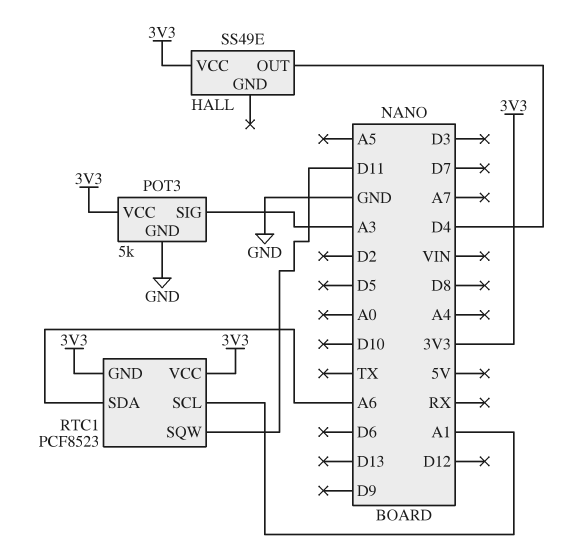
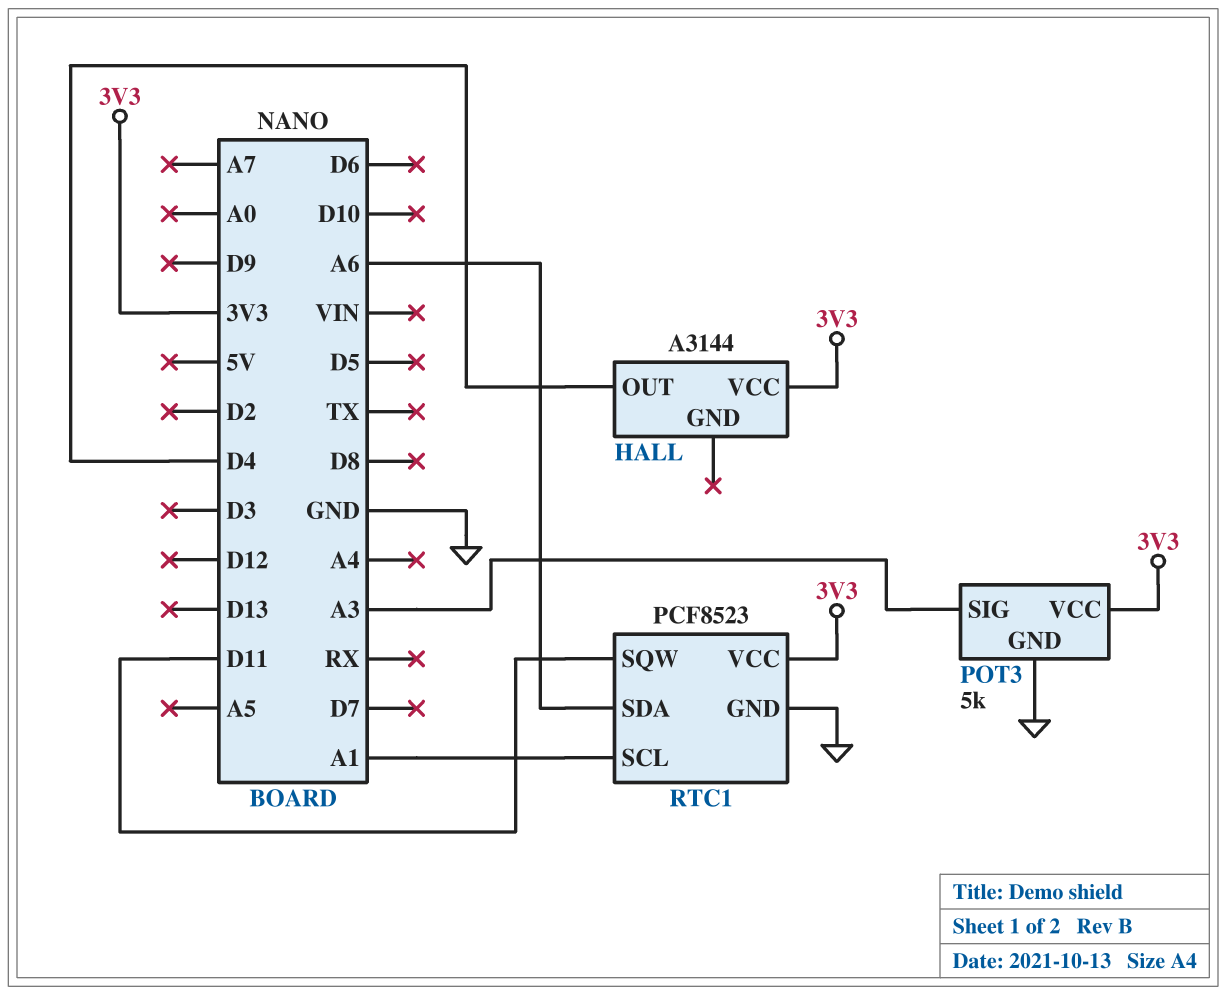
HALL: SS49E -> A3144
RTC1 pin GND: 3V3 -> GND

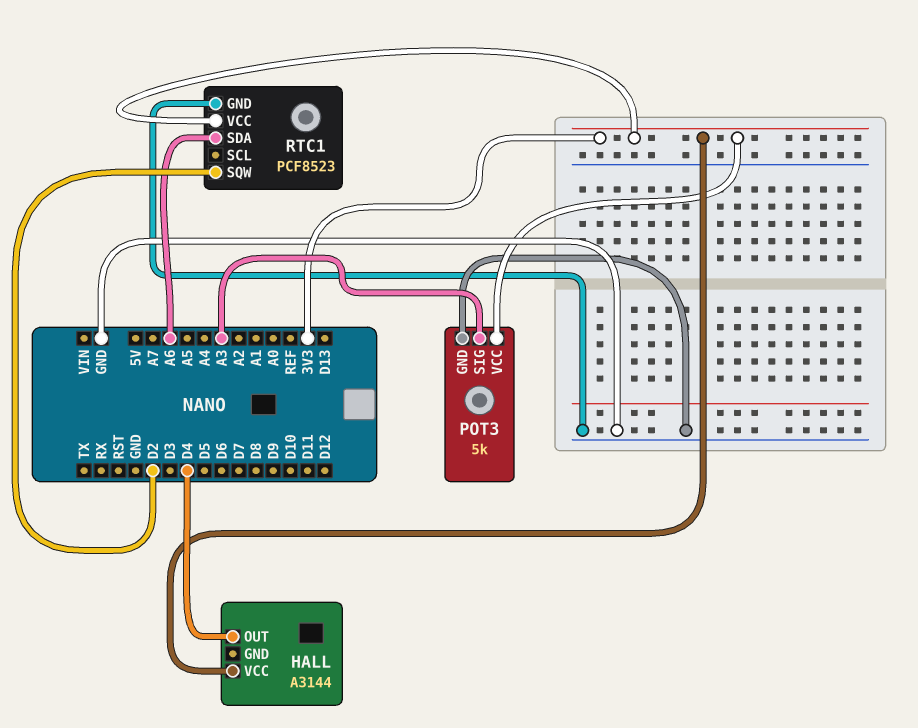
RTC1 pin SCL: A1 -> none
RTC1 pin SQW: D11 -> D2

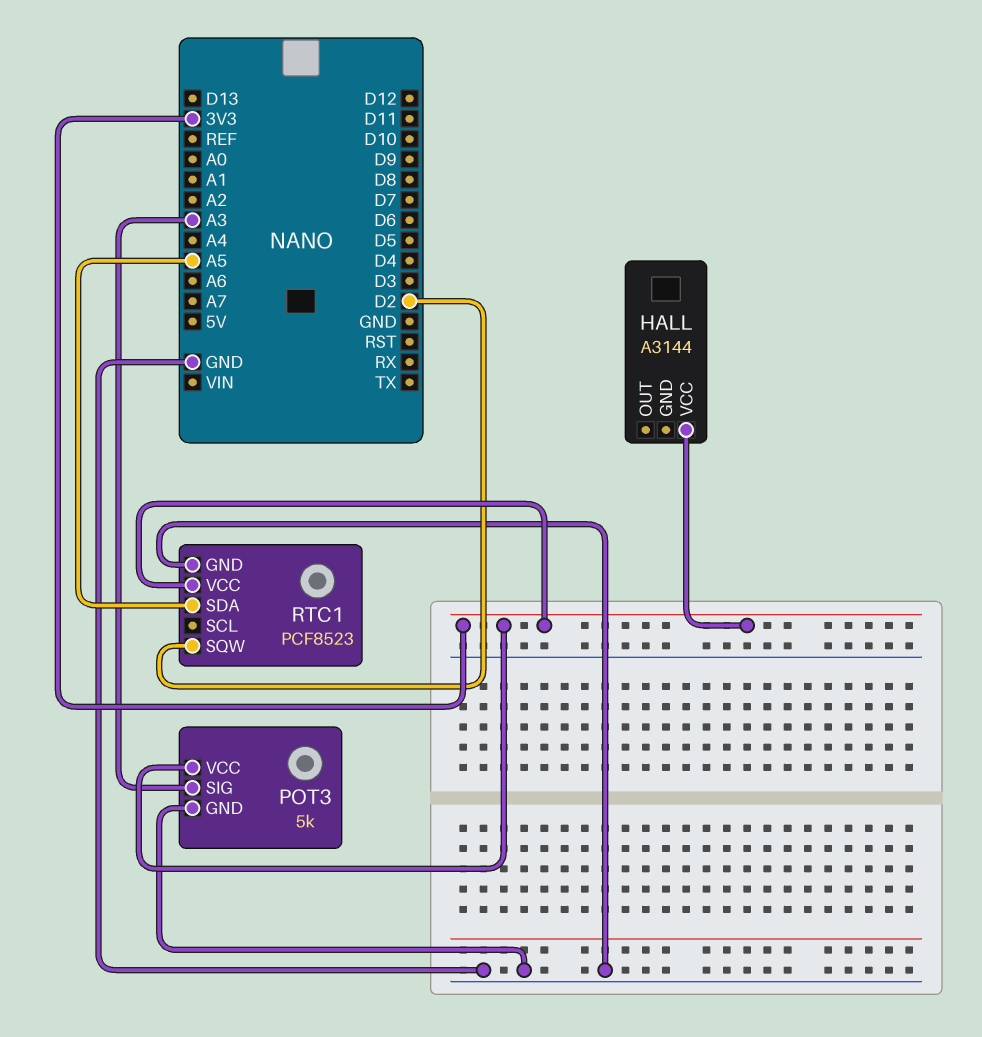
HALL pin OUT: D4 -> none
RTC1 pin SDA: A6 -> A5

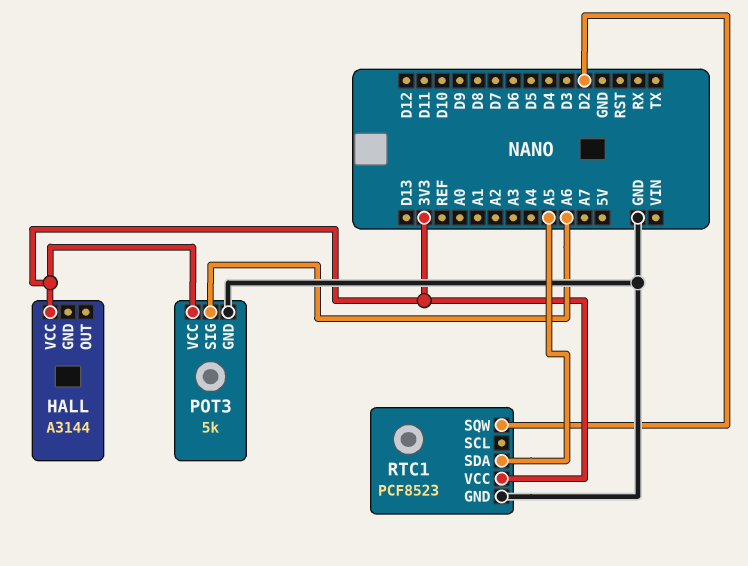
POT3 pin SIG: A3 -> A6

